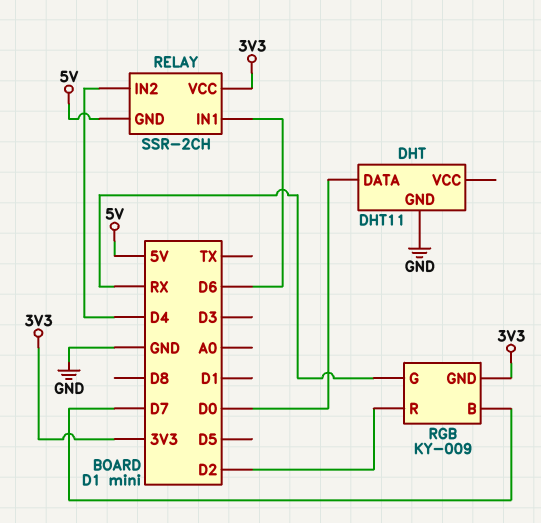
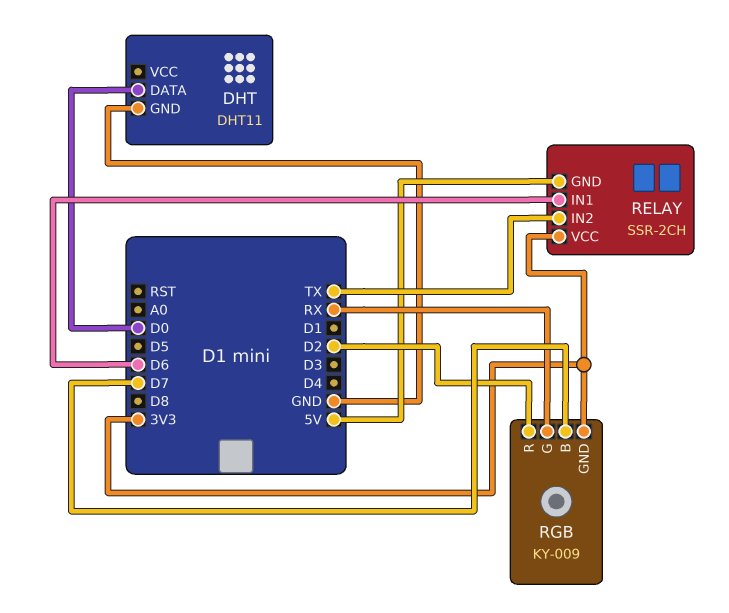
RELAY pin IN2: D4 -> TX

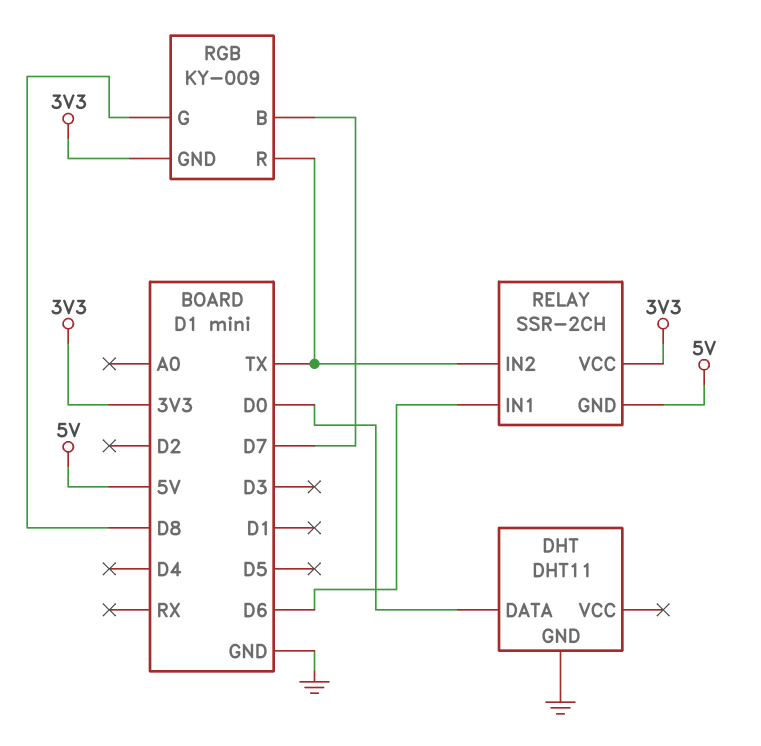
RGB pin G: RX -> D8
RGB pin R: D2 -> TX

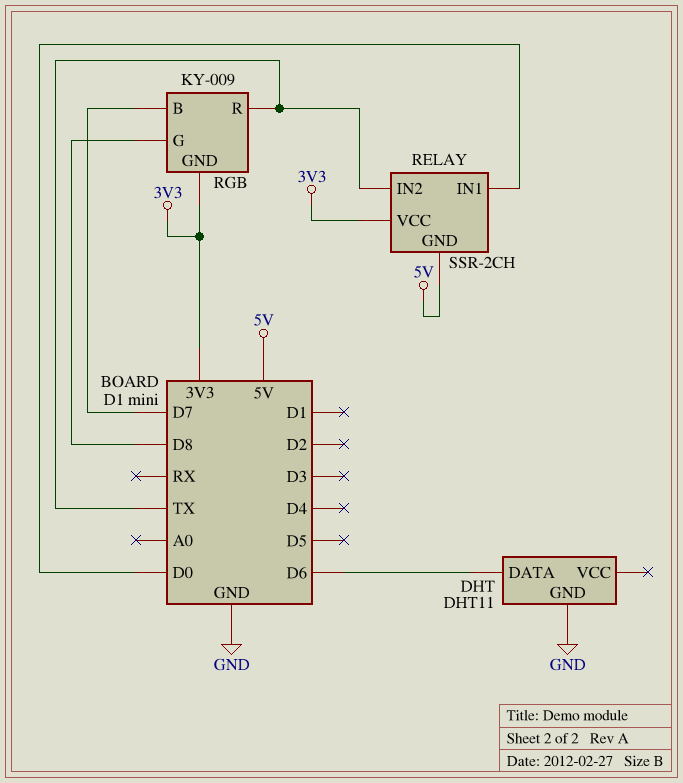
DHT pin DATA: D0 -> D6
RELAY pin IN1: D6 -> D0

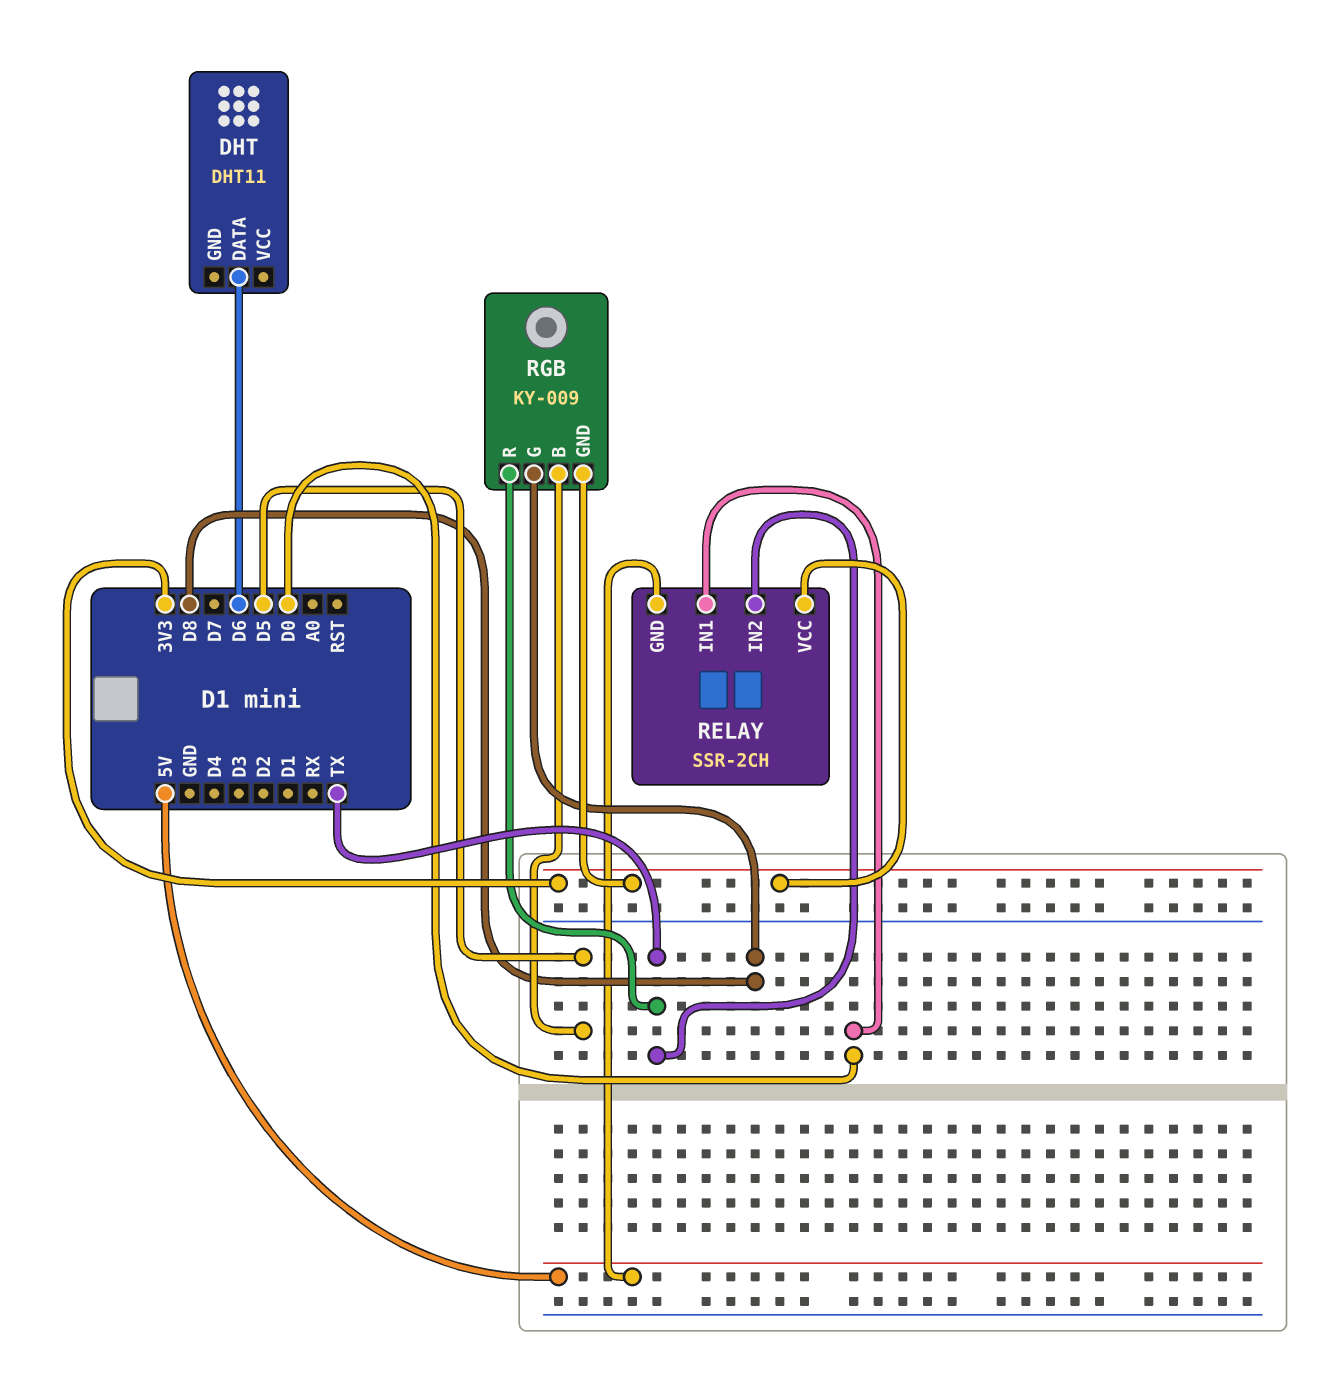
DHT pin GND: GND -> none
RGB pin B: D7 -> D5

